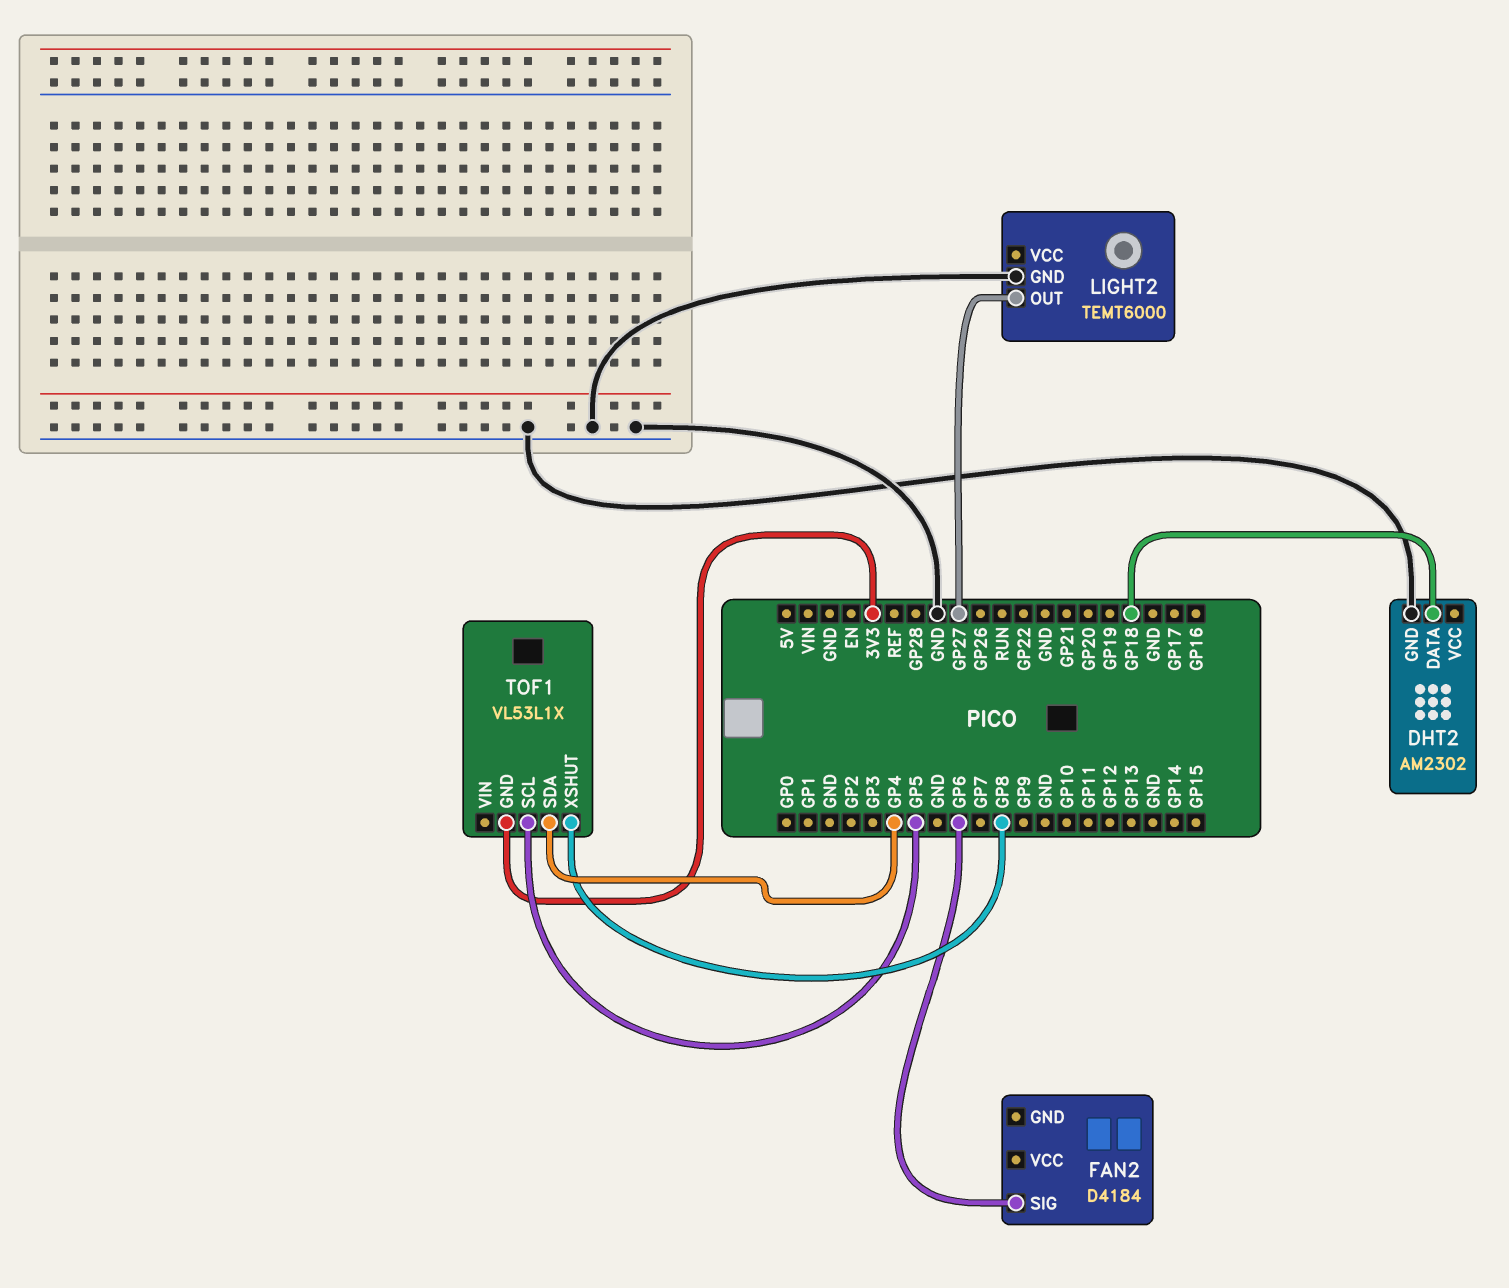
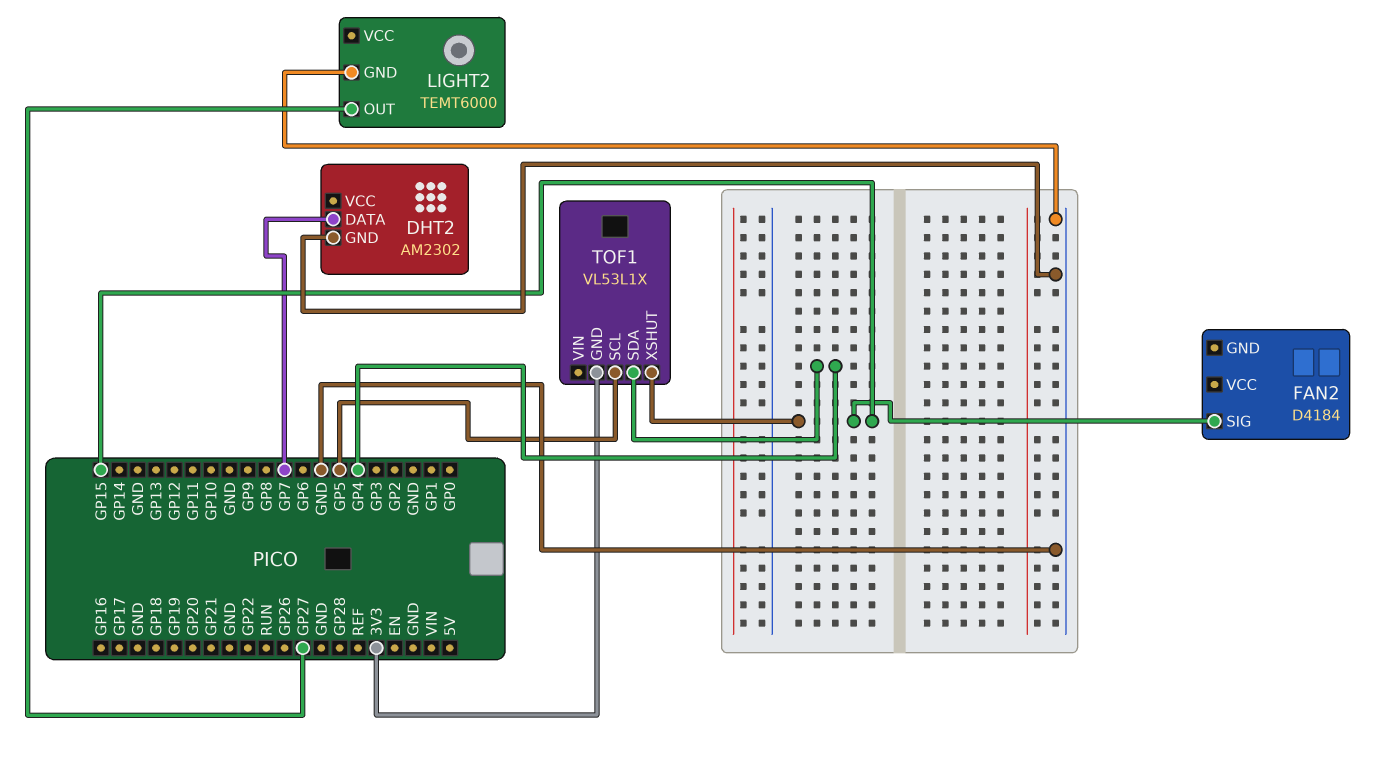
DHT2 pin DATA: GP18 -> GP7
FAN2 pin SIG: GP6 -> GP15
TOF1 pin XSHUT: GP8 -> GP15

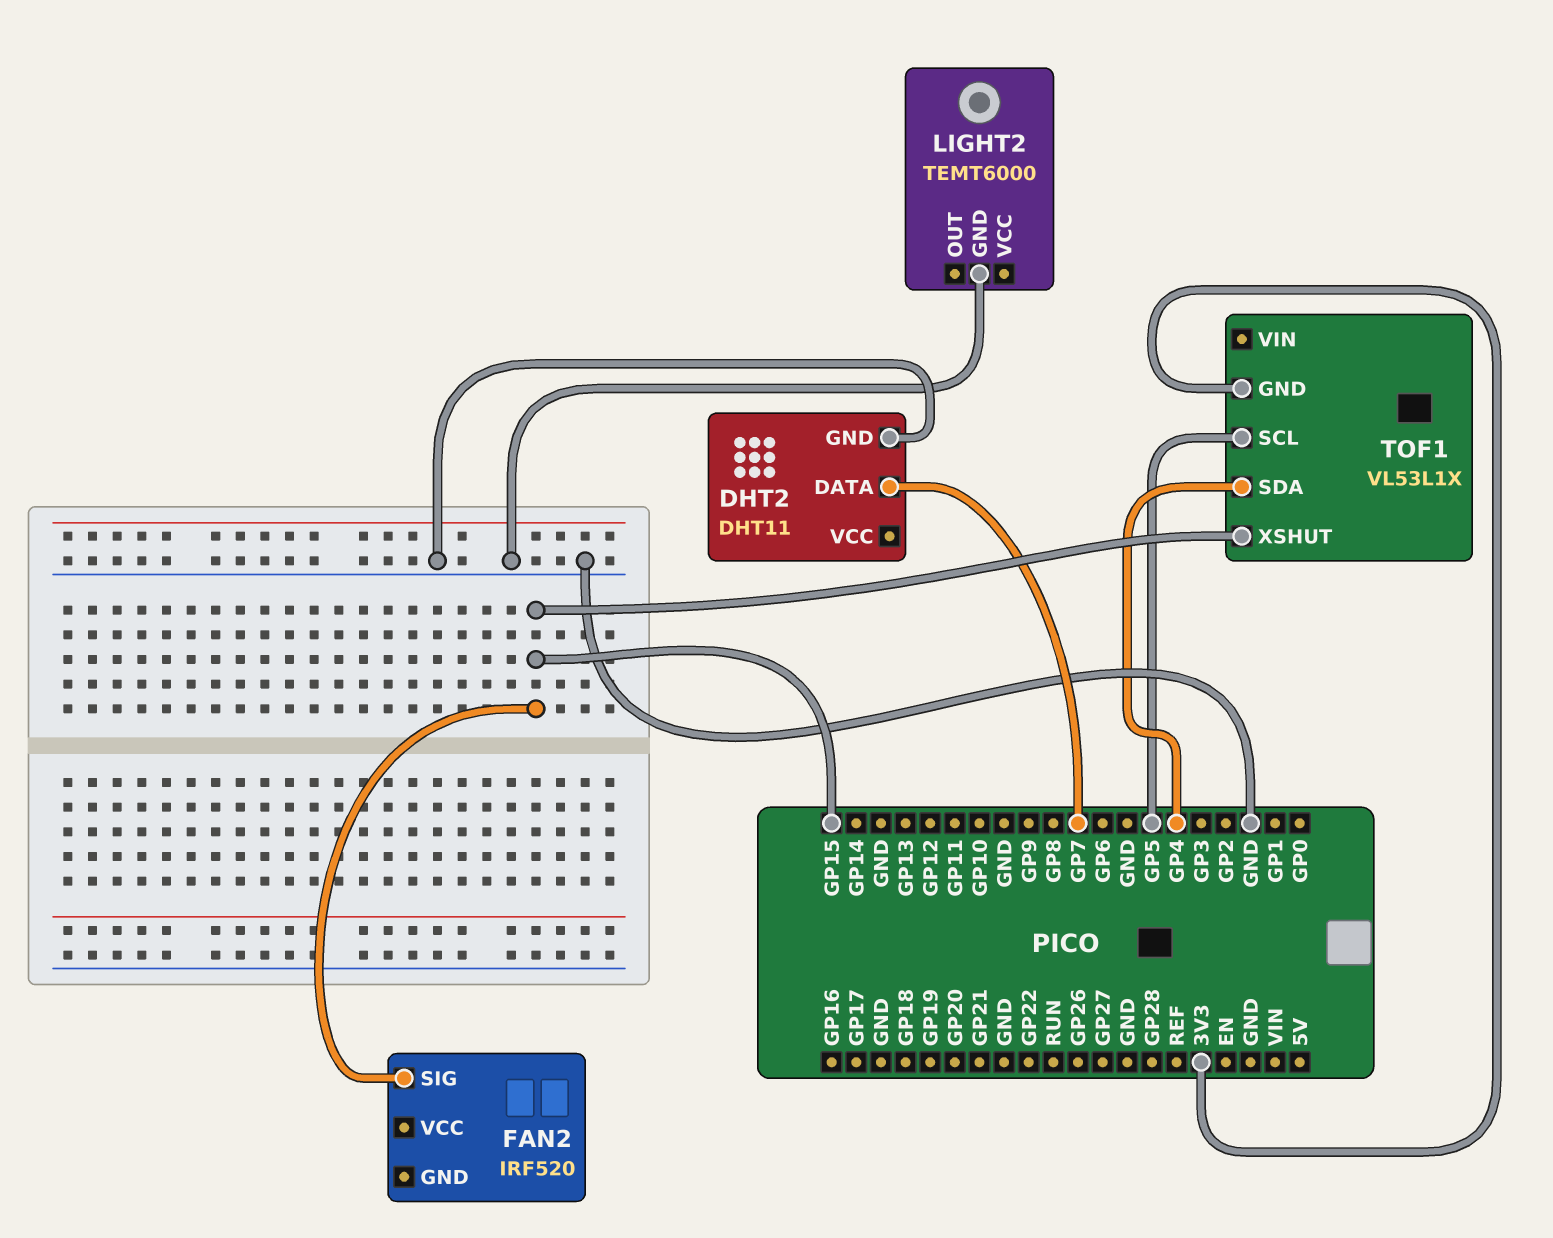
DHT2: AM2302 -> DHT11
FAN2: D4184 -> IRF520
LIGHT2 pin OUT: GP27 -> none

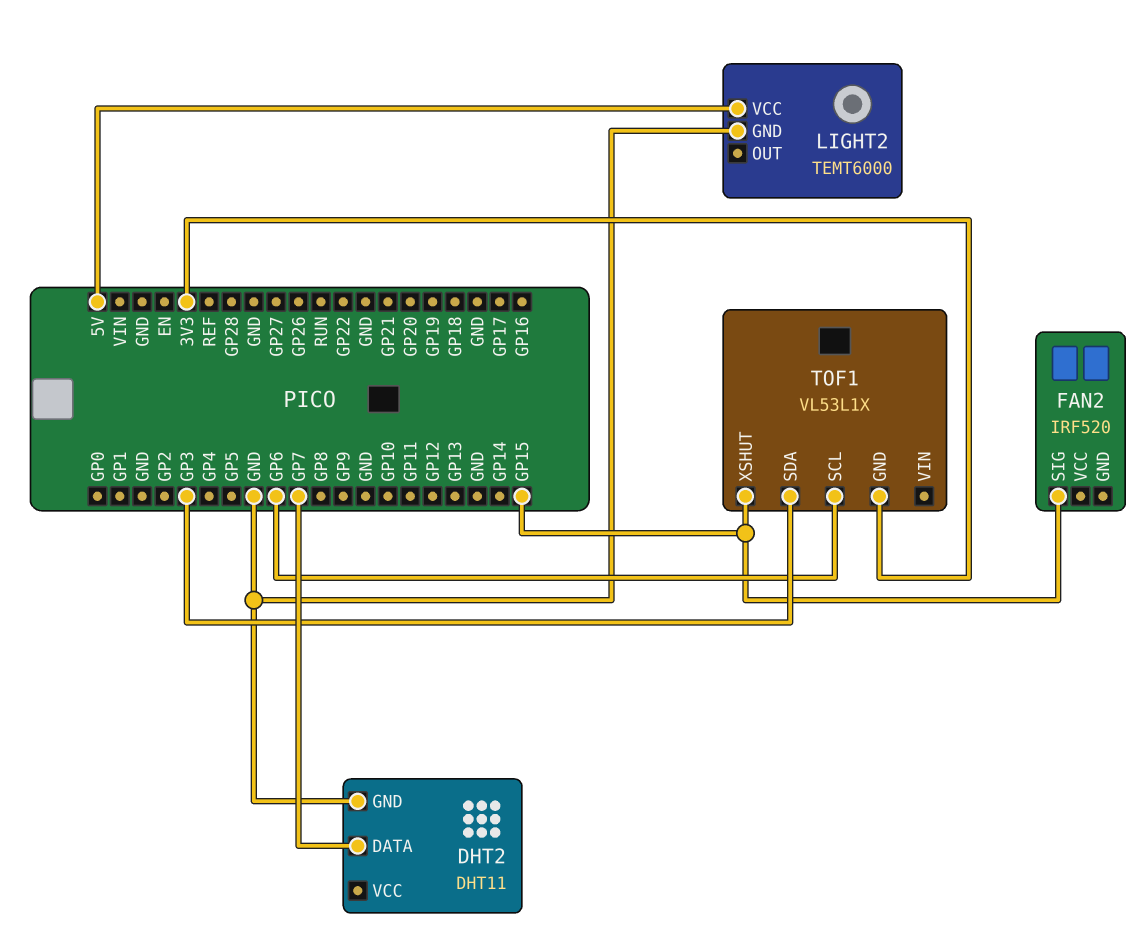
LIGHT2 pin VCC: none -> 5V
TOF1 pin SCL: GP5 -> GP6
TOF1 pin SDA: GP4 -> GP3

